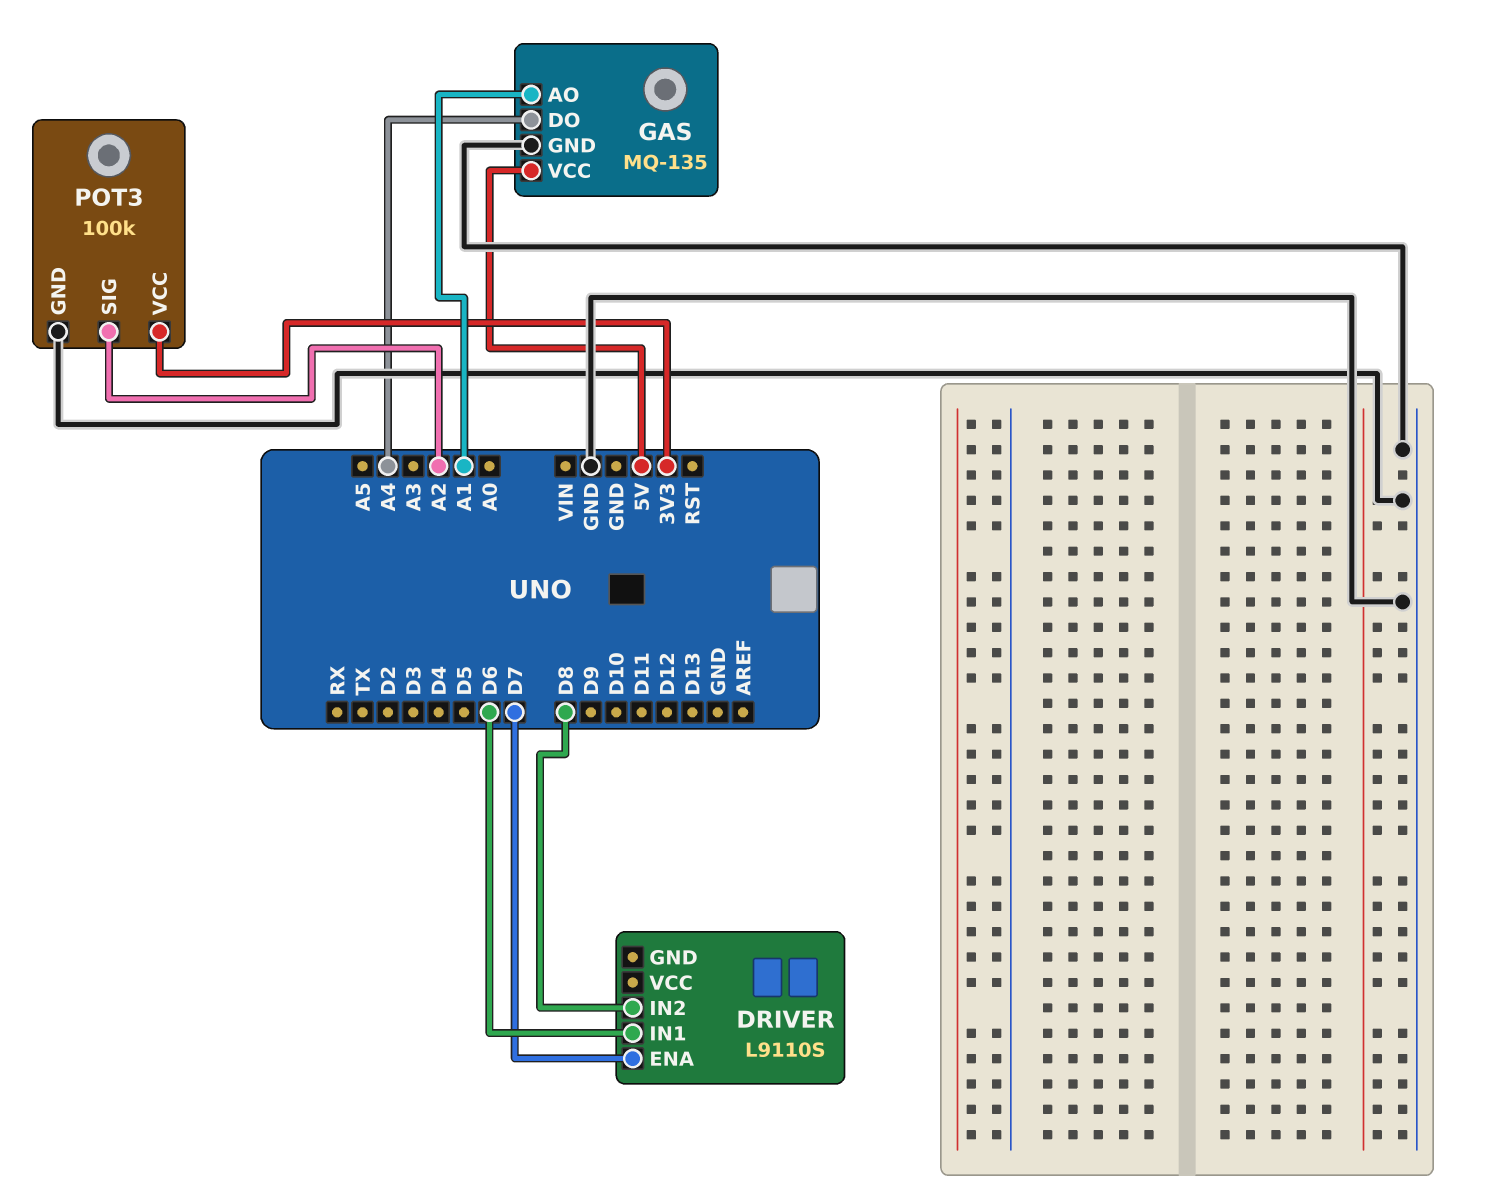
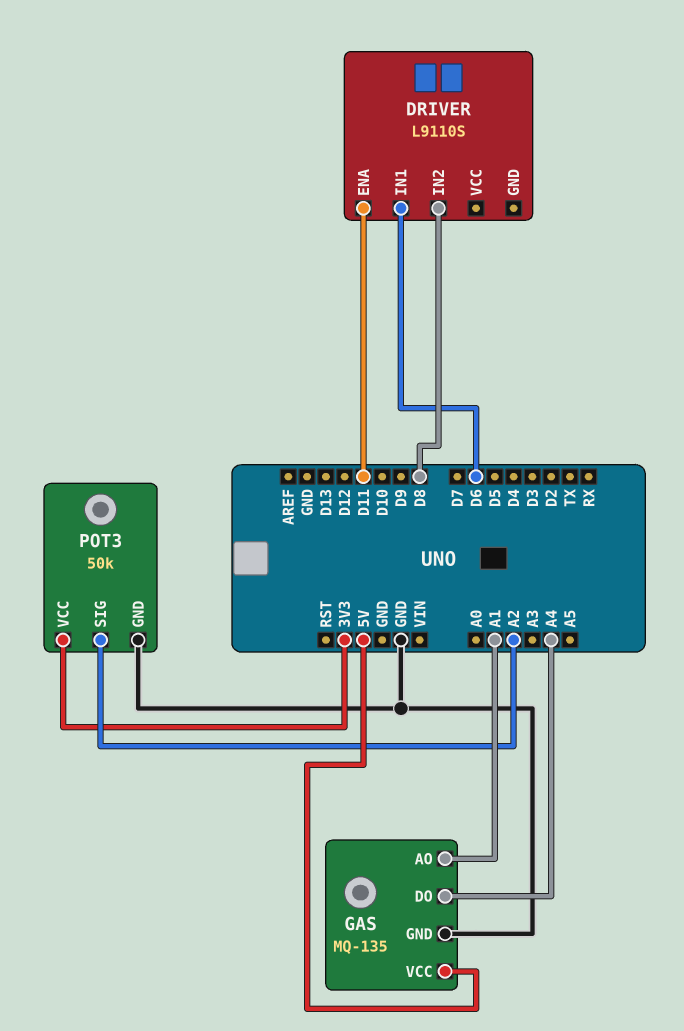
DRIVER pin ENA: D7 -> D11
POT3: 100k -> 50k

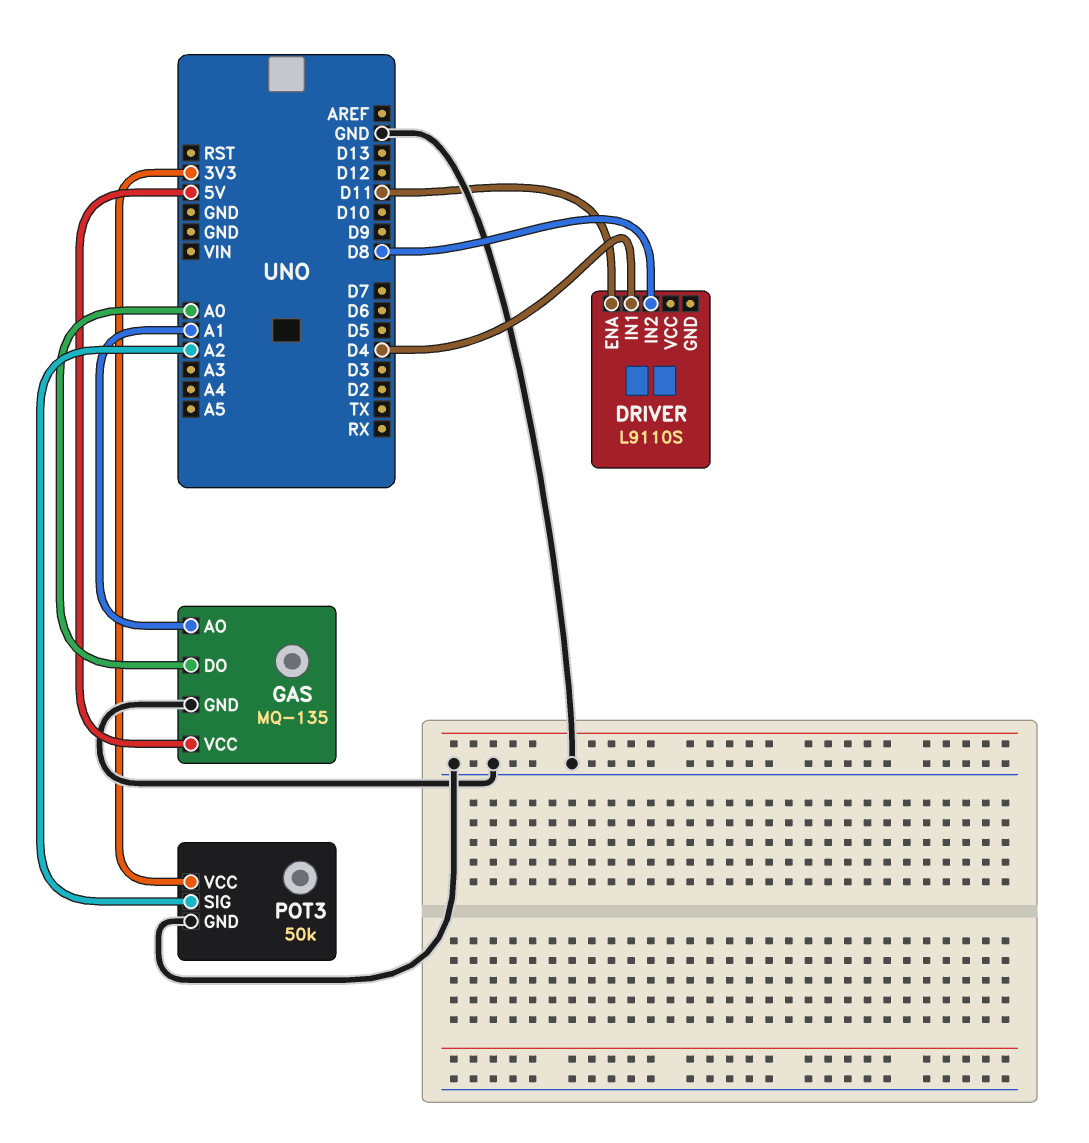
DRIVER pin IN1: D6 -> D4
GAS pin DO: A4 -> A0

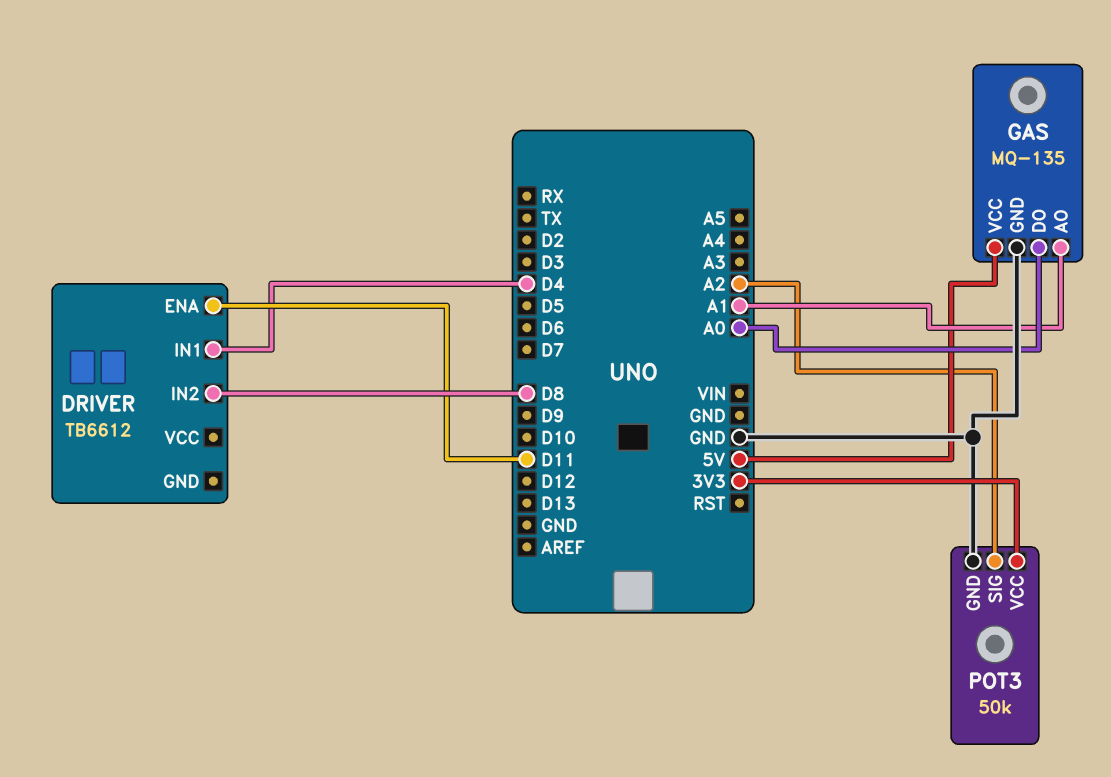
DRIVER: L9110S -> TB6612

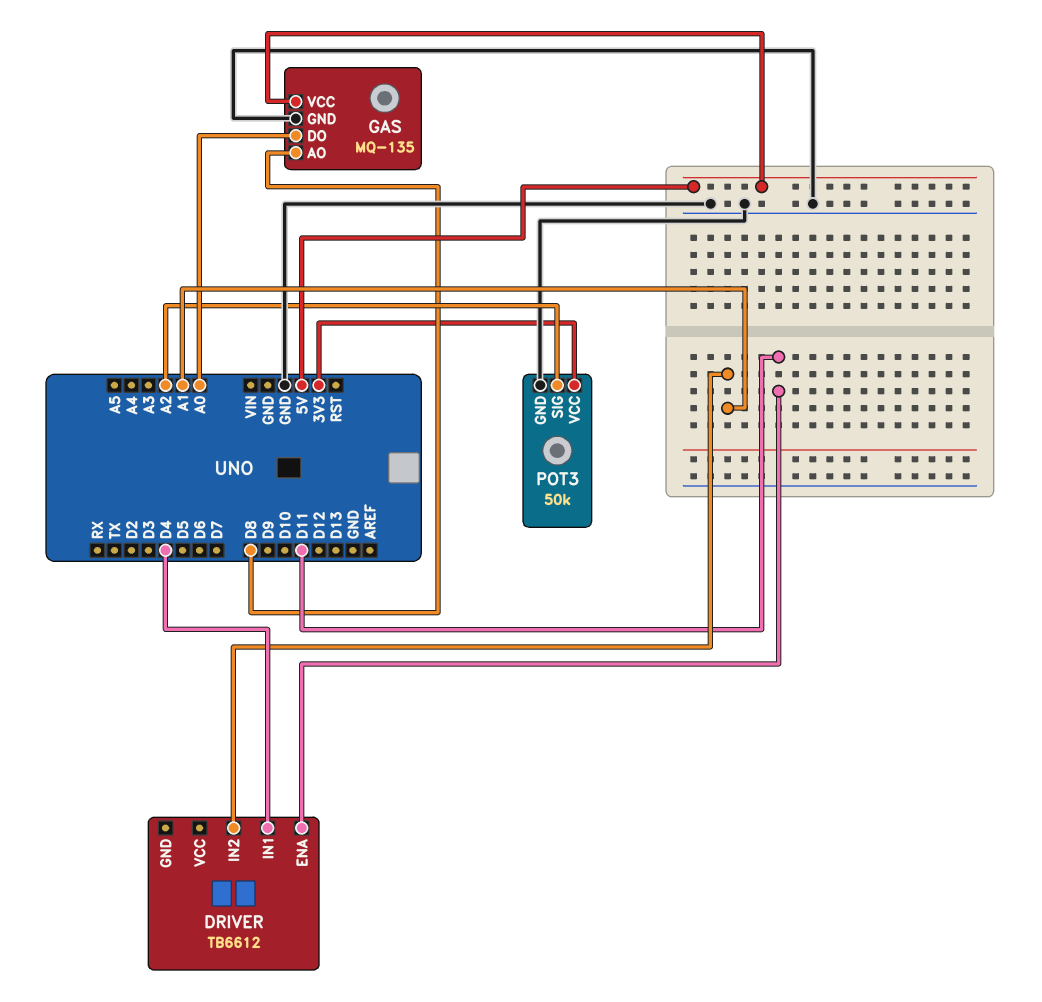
DRIVER pin IN2: D8 -> A1
GAS pin AO: A1 -> D8

